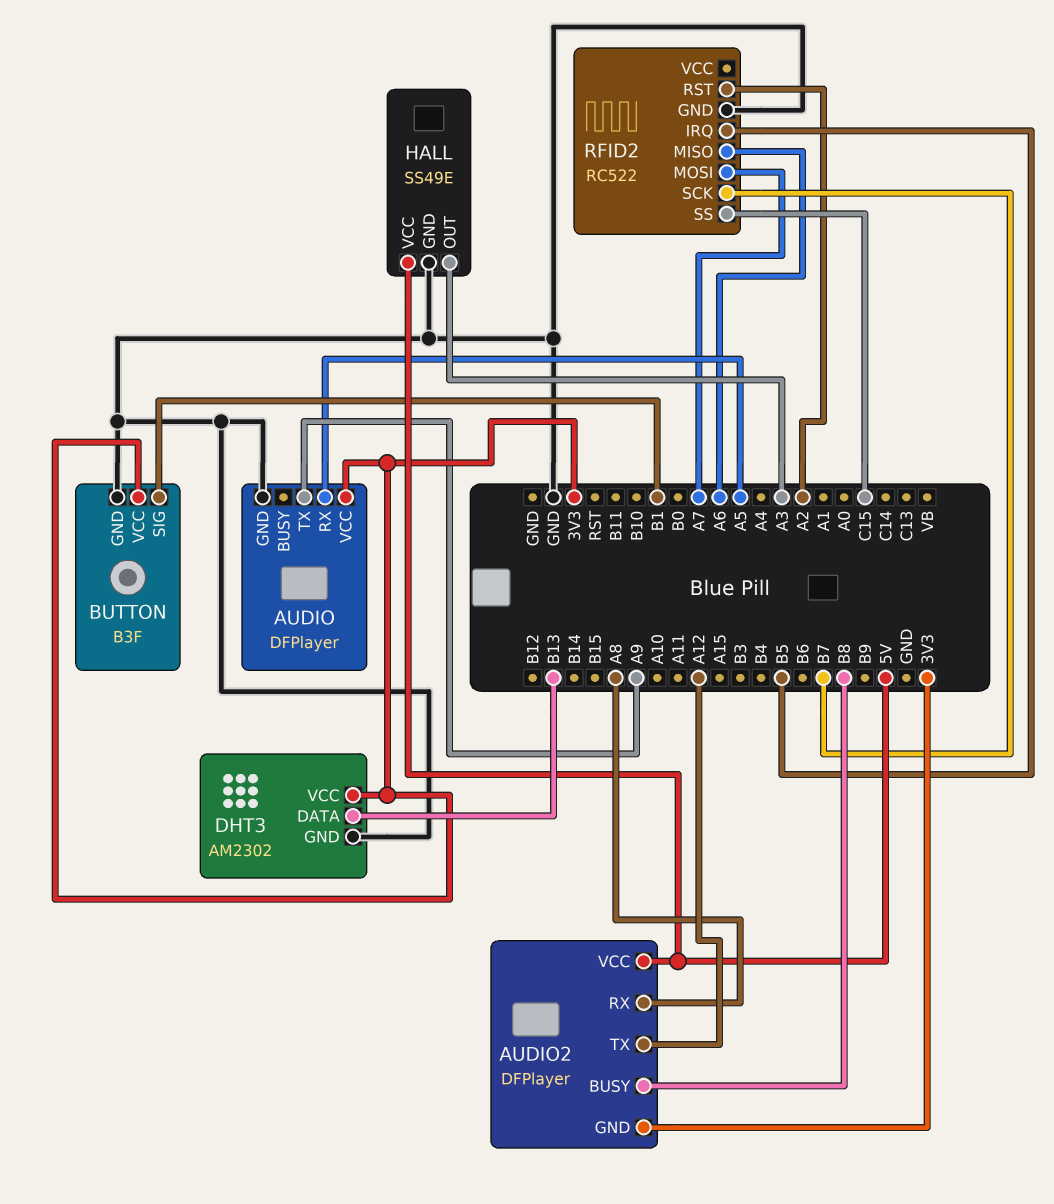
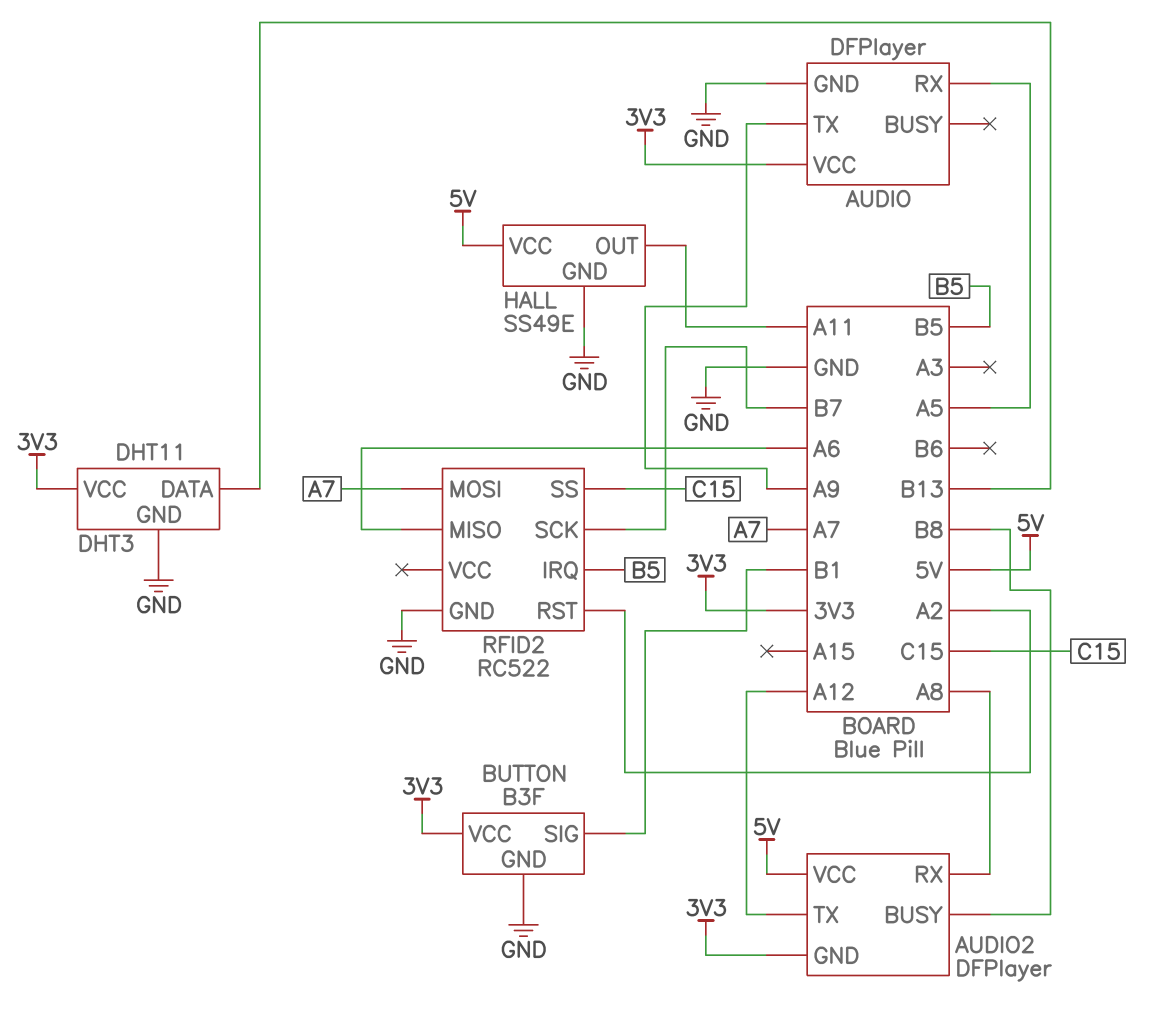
DHT3: AM2302 -> DHT11
HALL pin OUT: A3 -> A11

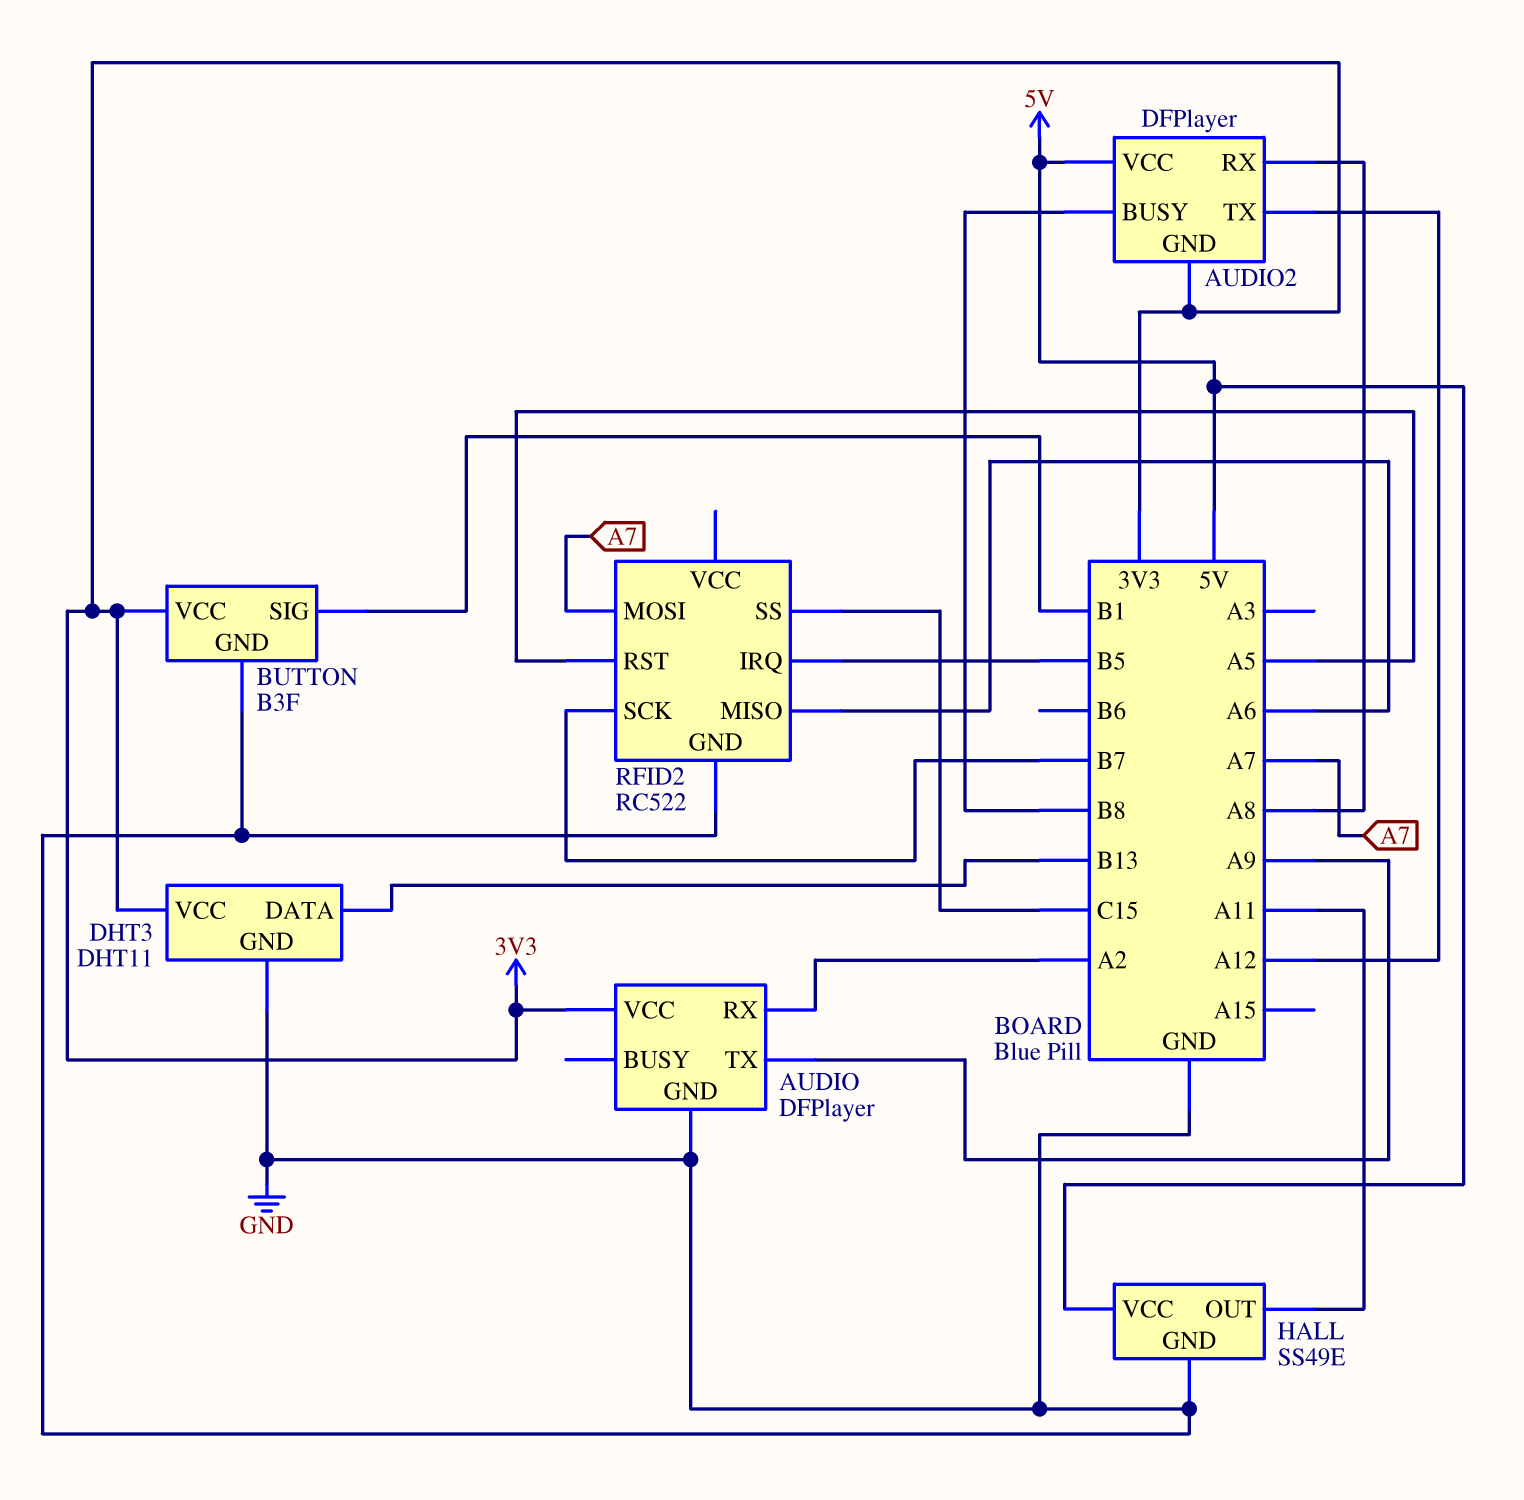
AUDIO pin RX: A5 -> A2
RFID2 pin RST: A2 -> A5

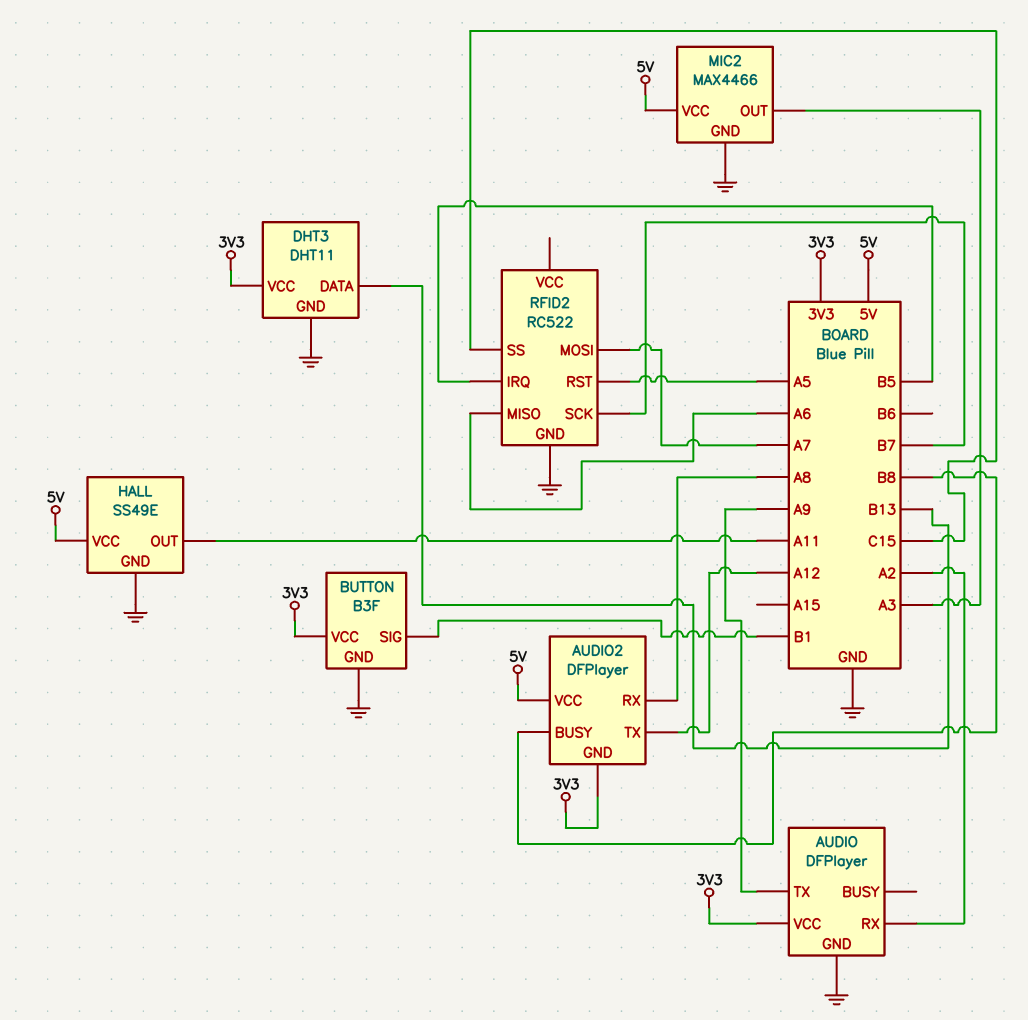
MIC2: none -> MAX4466
MIC2 pin GND: none -> GND
MIC2 pin OUT: none -> A3
MIC2 pin VCC: none -> 5V

